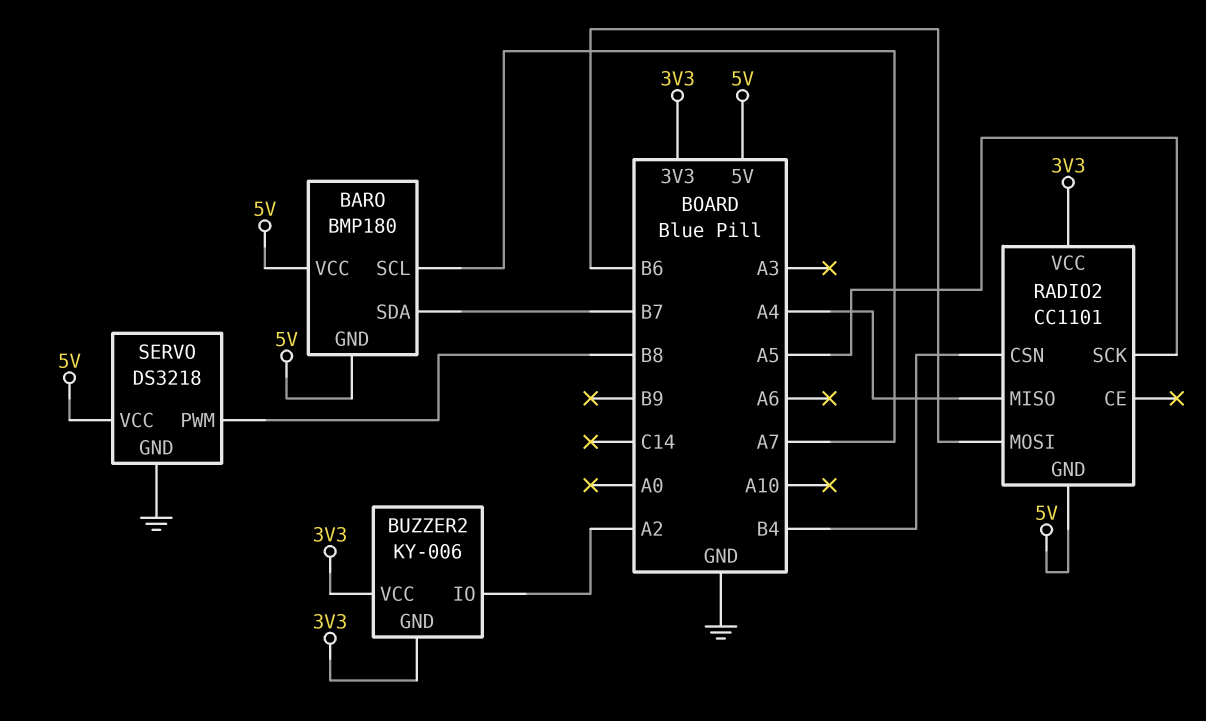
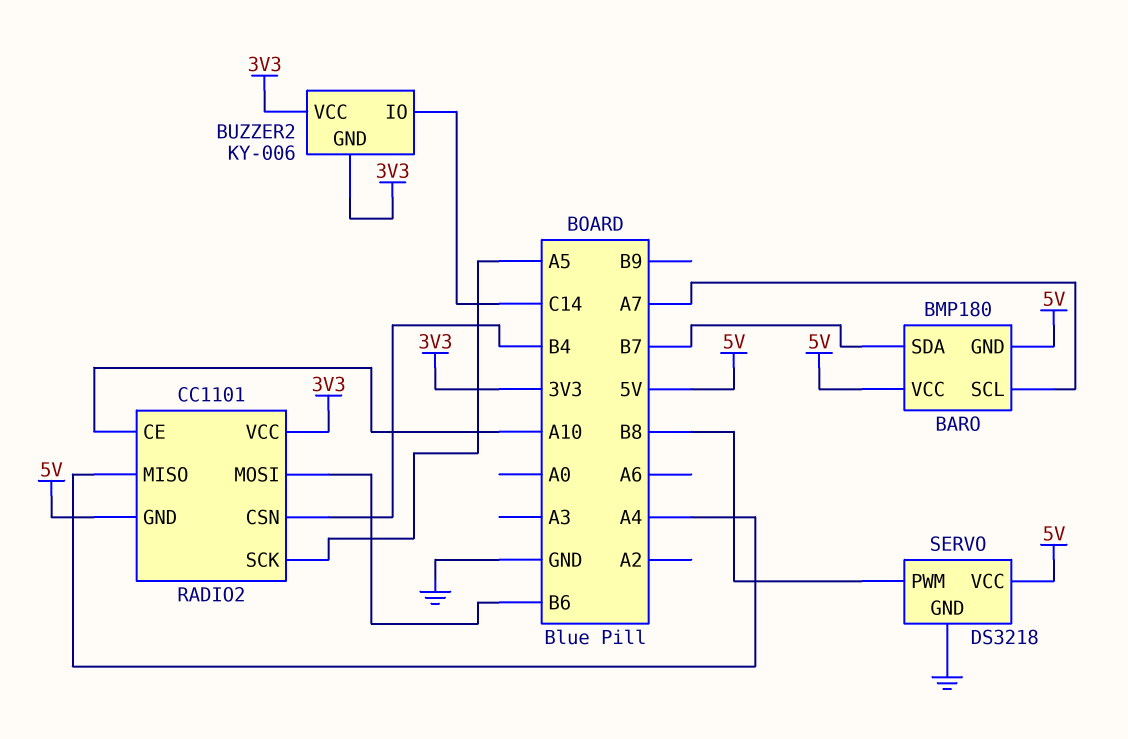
BUZZER2 pin IO: A2 -> C14
RADIO2 pin CE: none -> A10

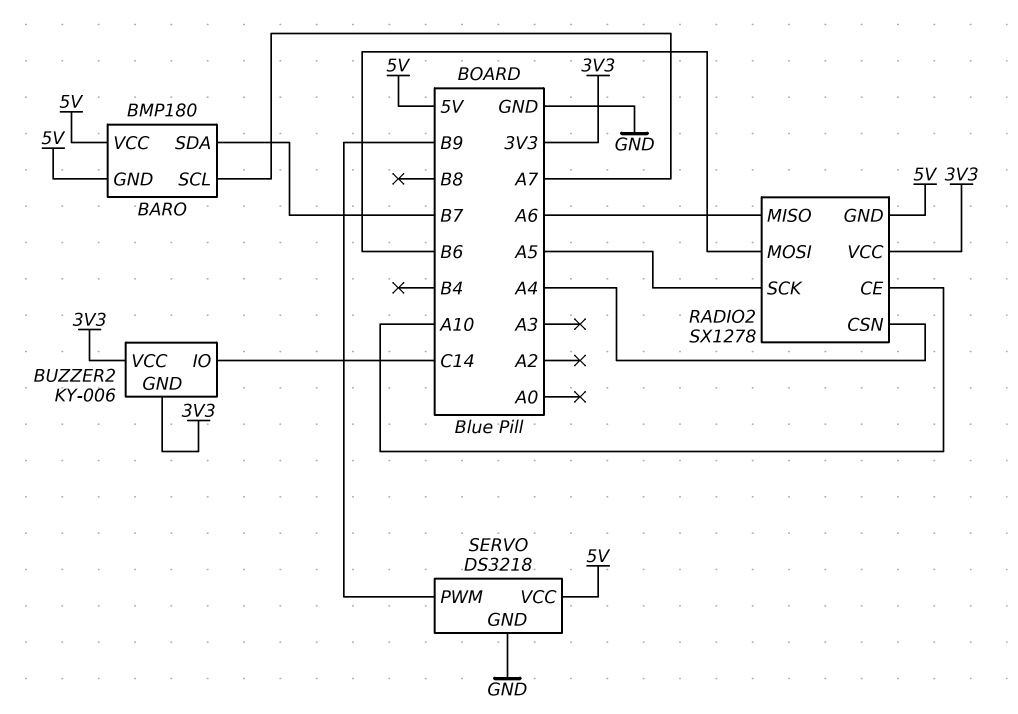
RADIO2: CC1101 -> SX1278
RADIO2 pin CSN: B4 -> A4
RADIO2 pin MISO: A4 -> A6
SERVO pin PWM: B8 -> B9

